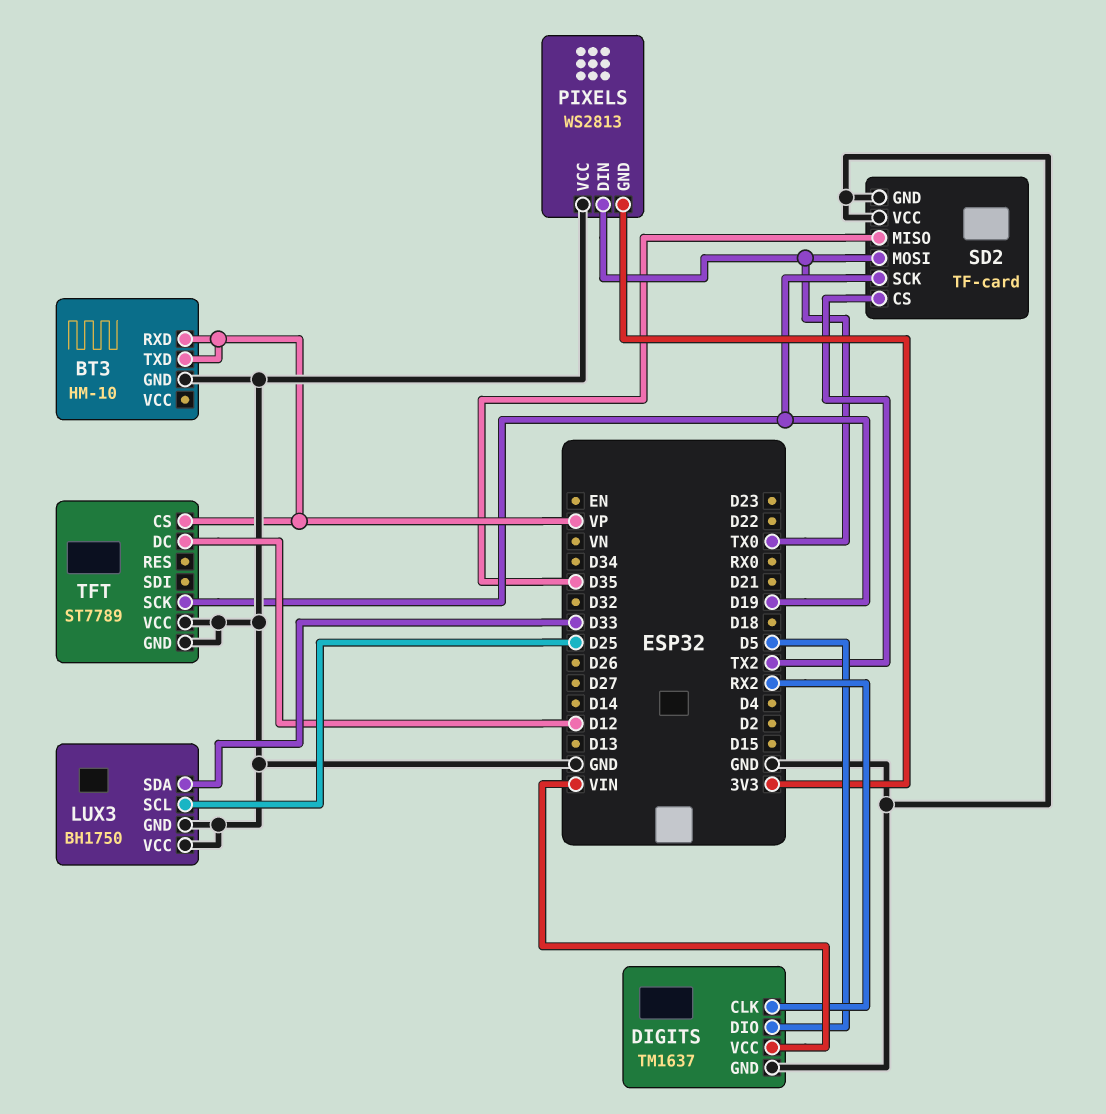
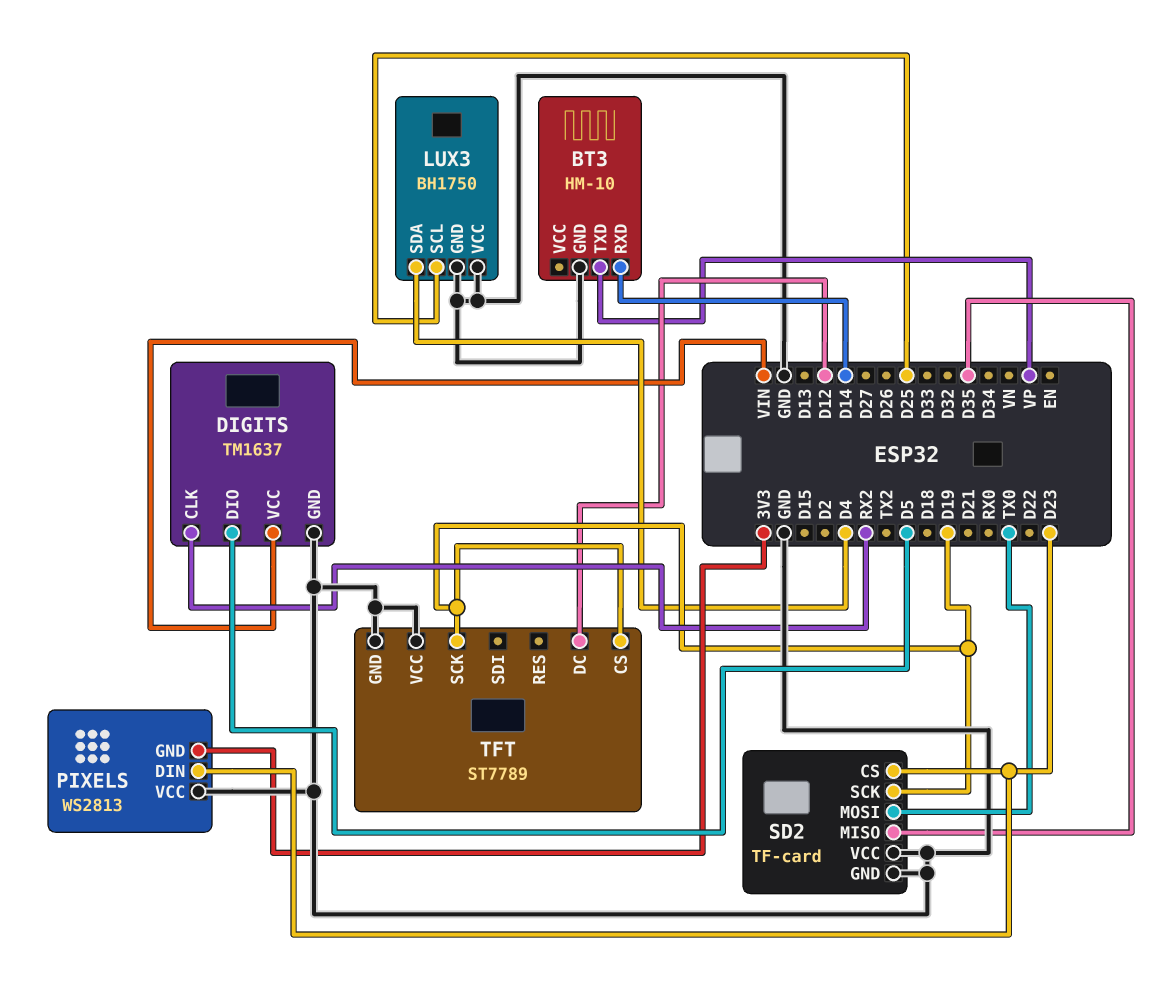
BT3 pin RXD: VP -> D14
LUX3 pin SDA: D33 -> D4
PIXELS pin DIN: TX0 -> D23
SD2 pin CS: TX2 -> D23
TFT pin CS: VP -> D19

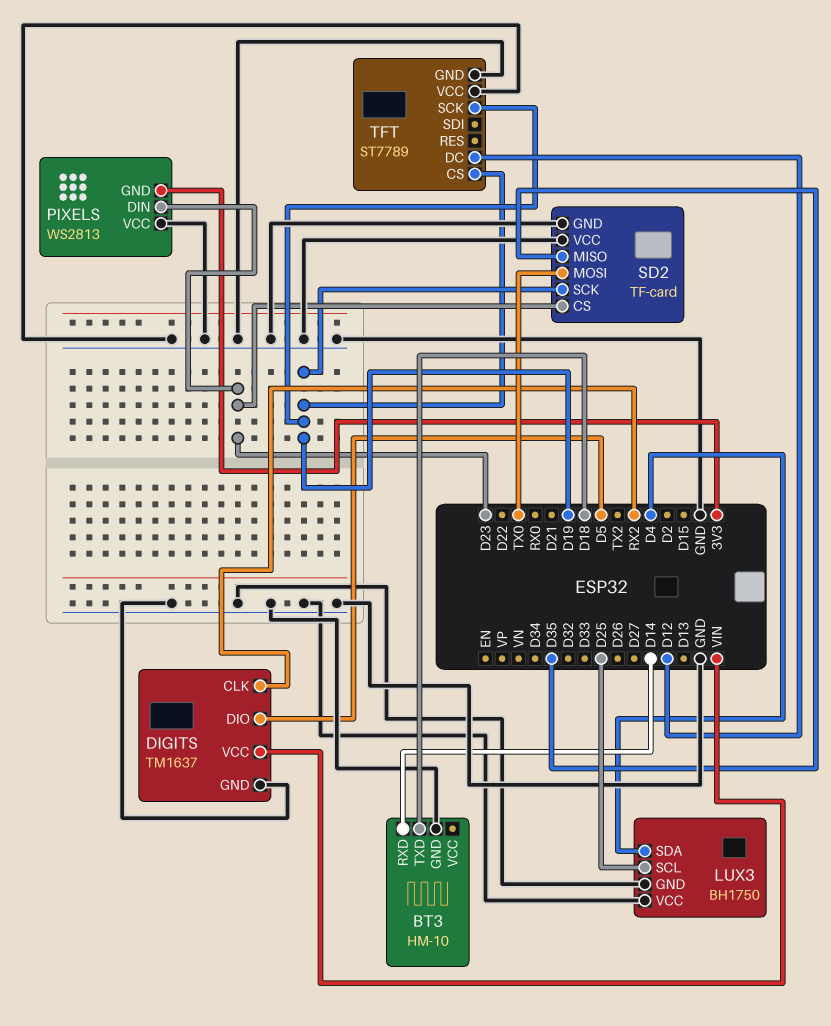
BT3 pin TXD: VP -> D18

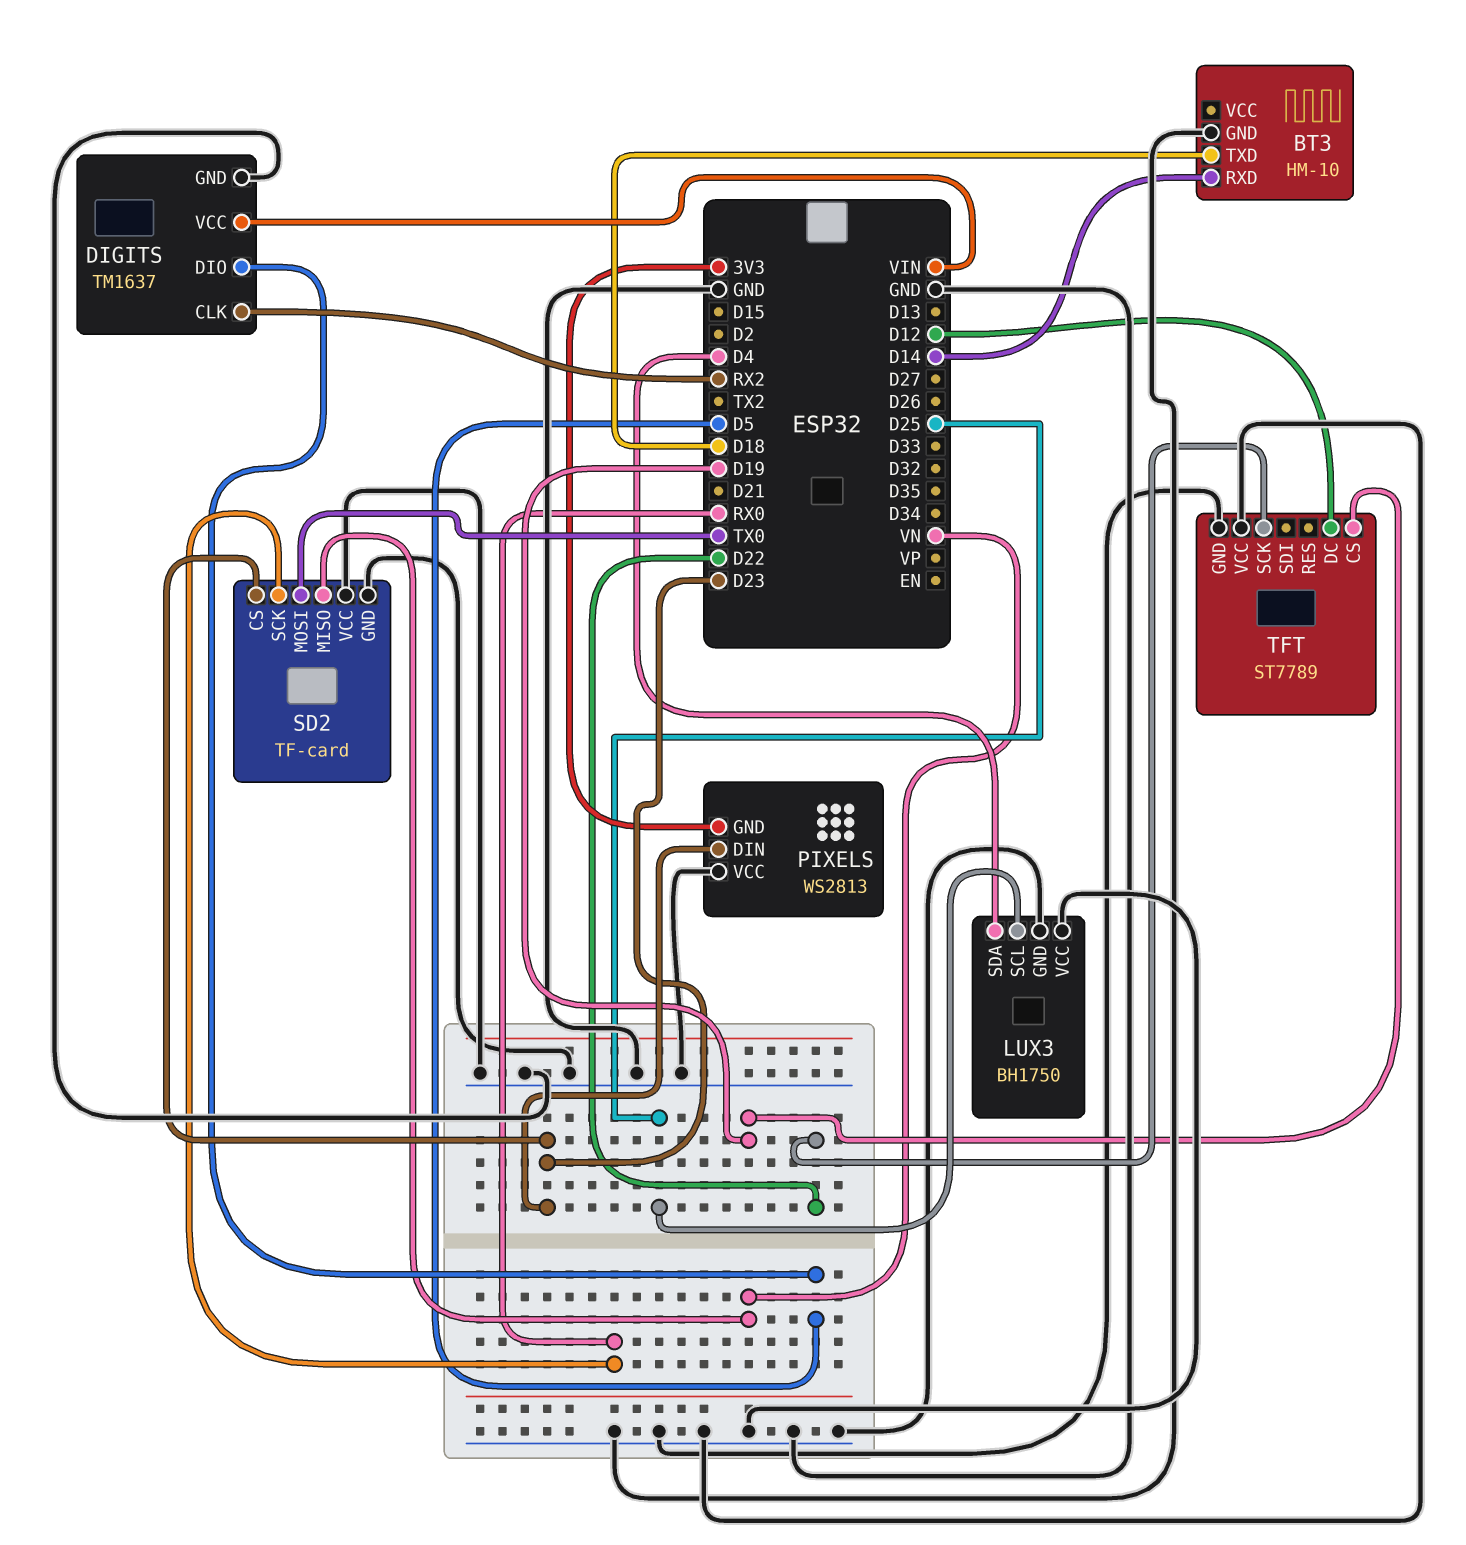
SD2 pin MISO: D35 -> VN
SD2 pin SCK: D19 -> RX0
TFT pin SCK: D19 -> D22

